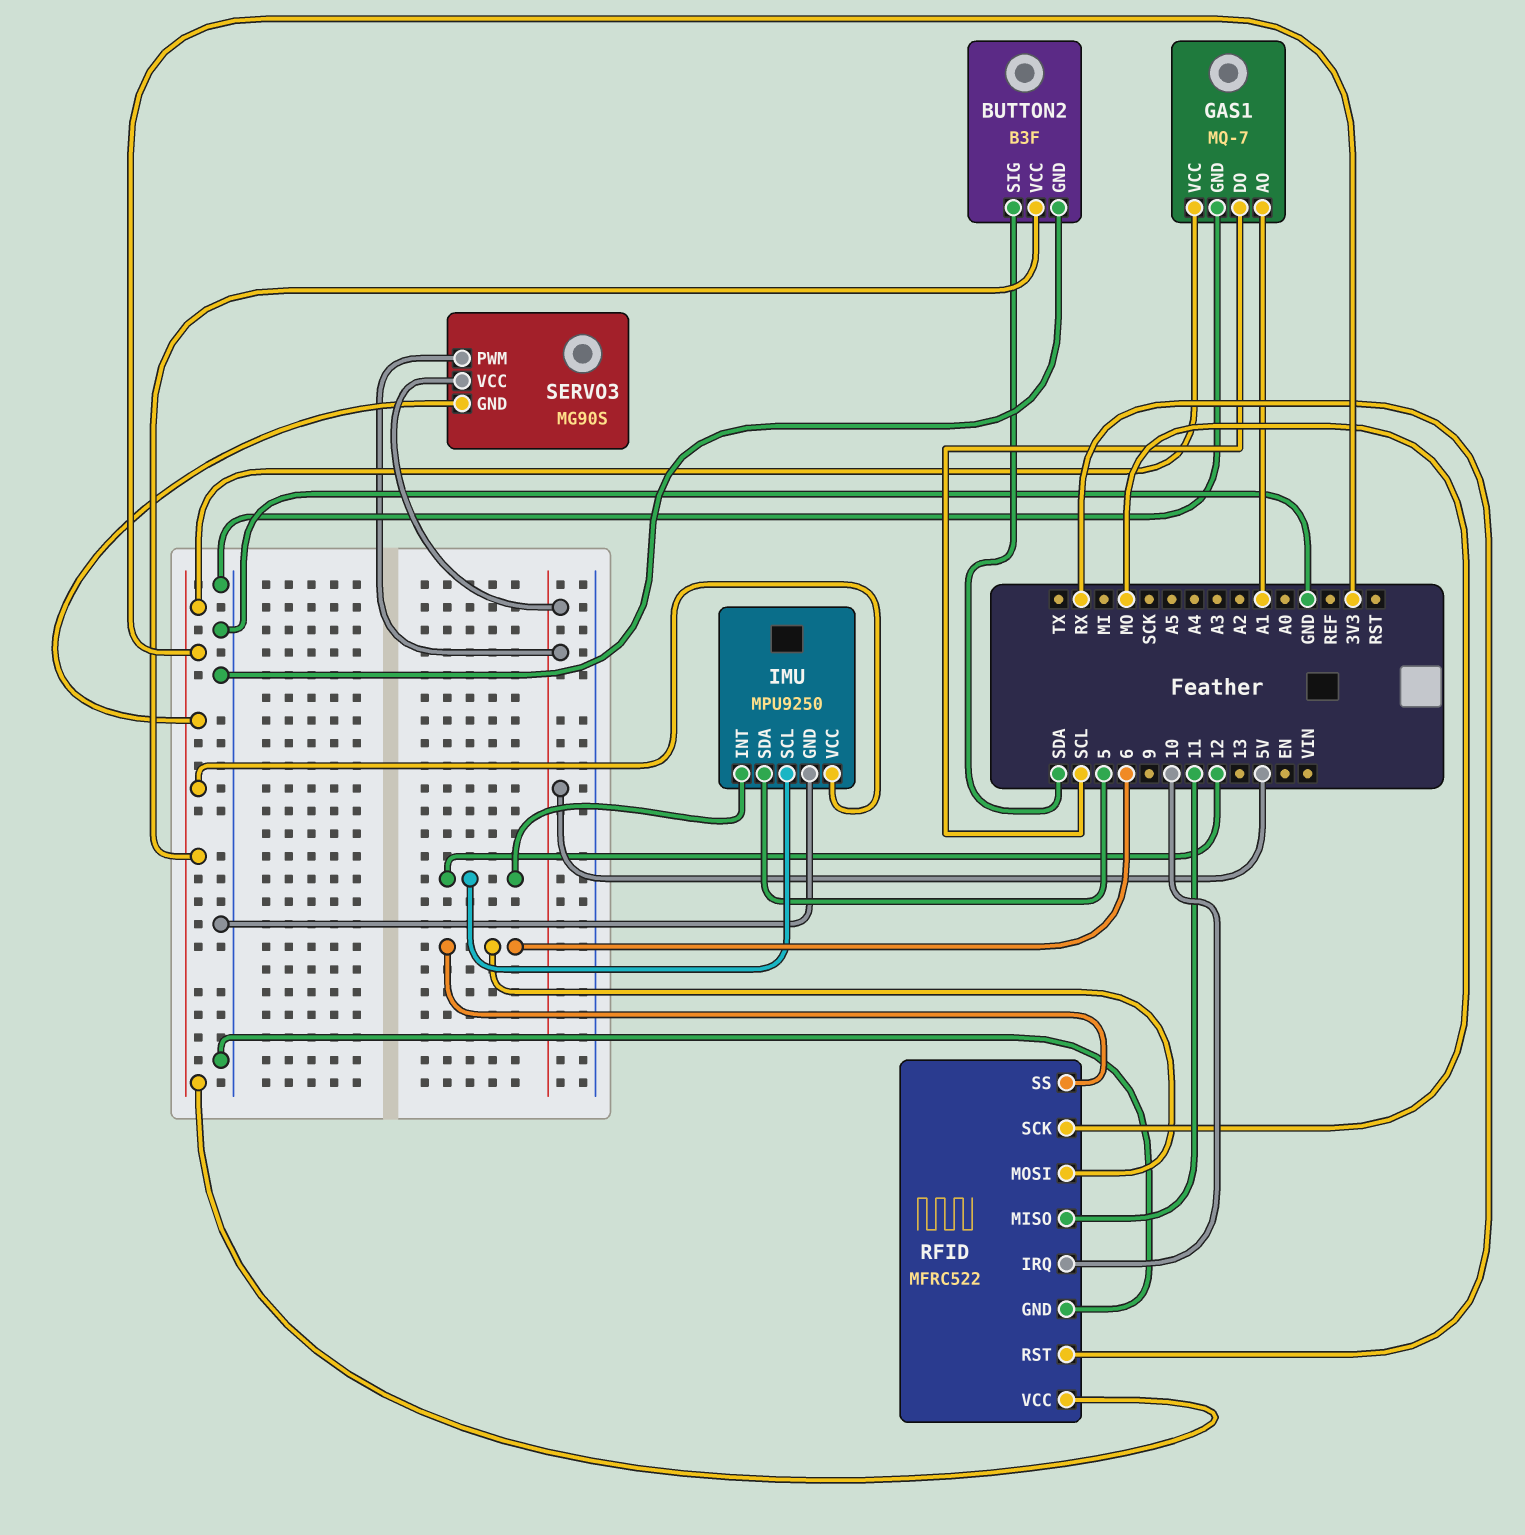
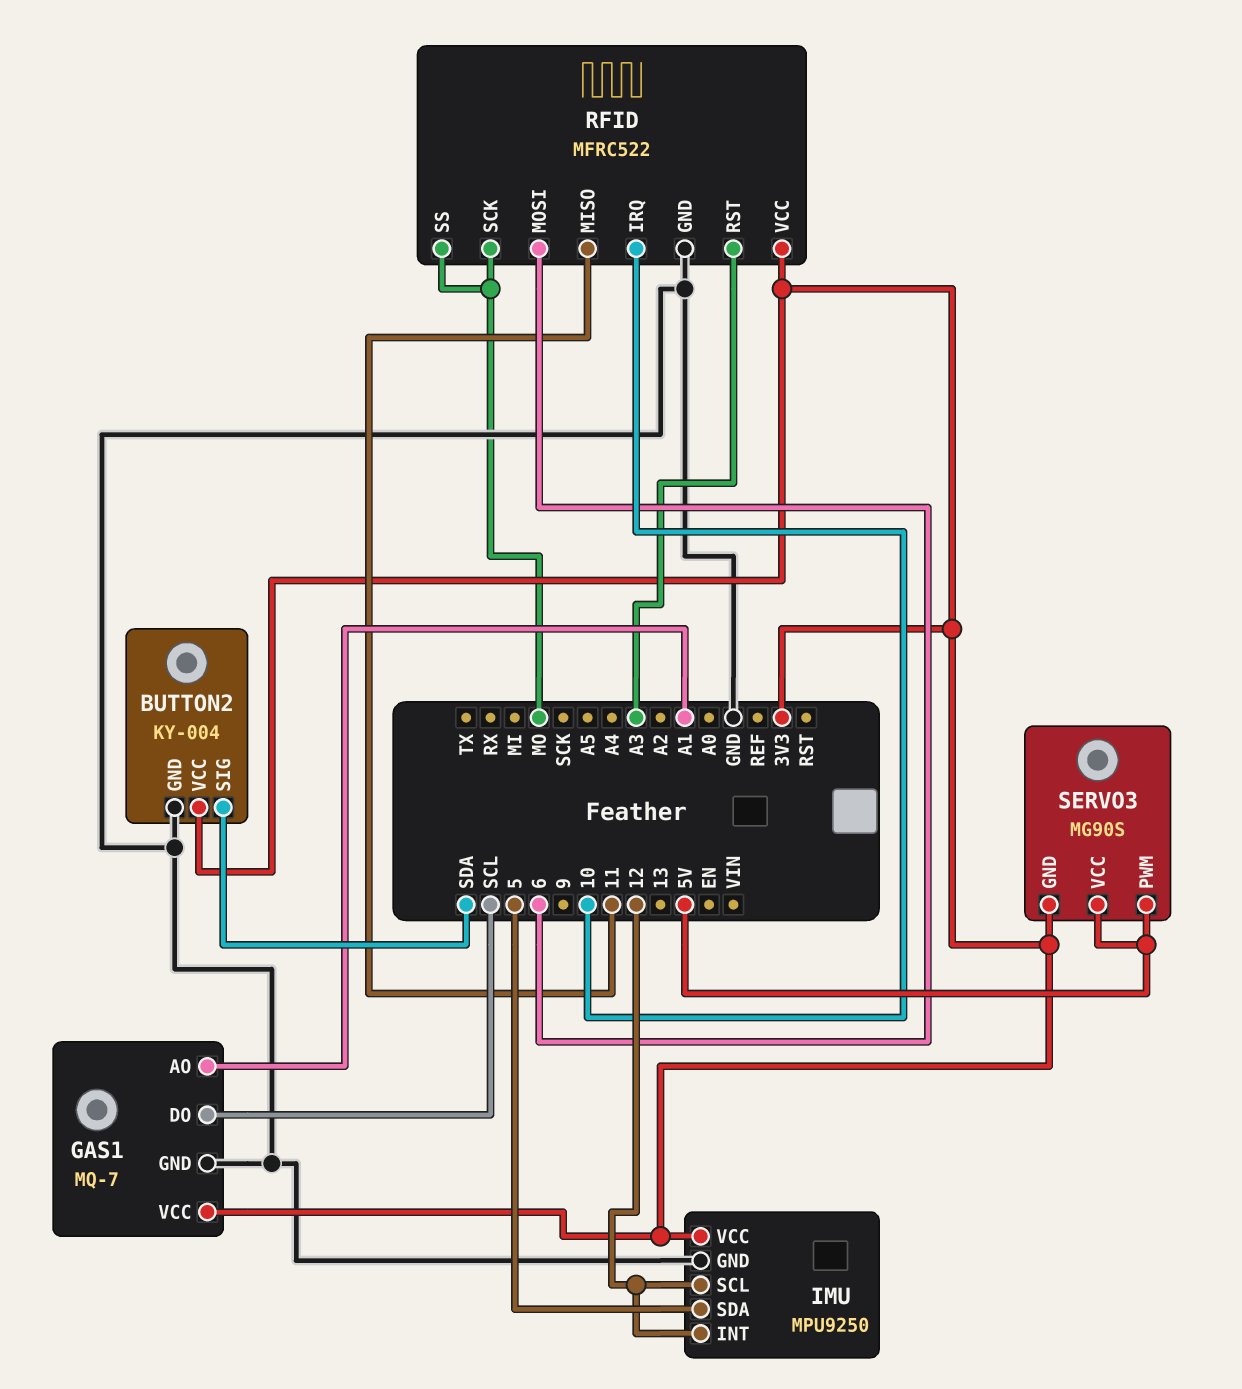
BUTTON2: B3F -> KY-004
RFID pin RST: RX -> A3
RFID pin SS: 6 -> MO

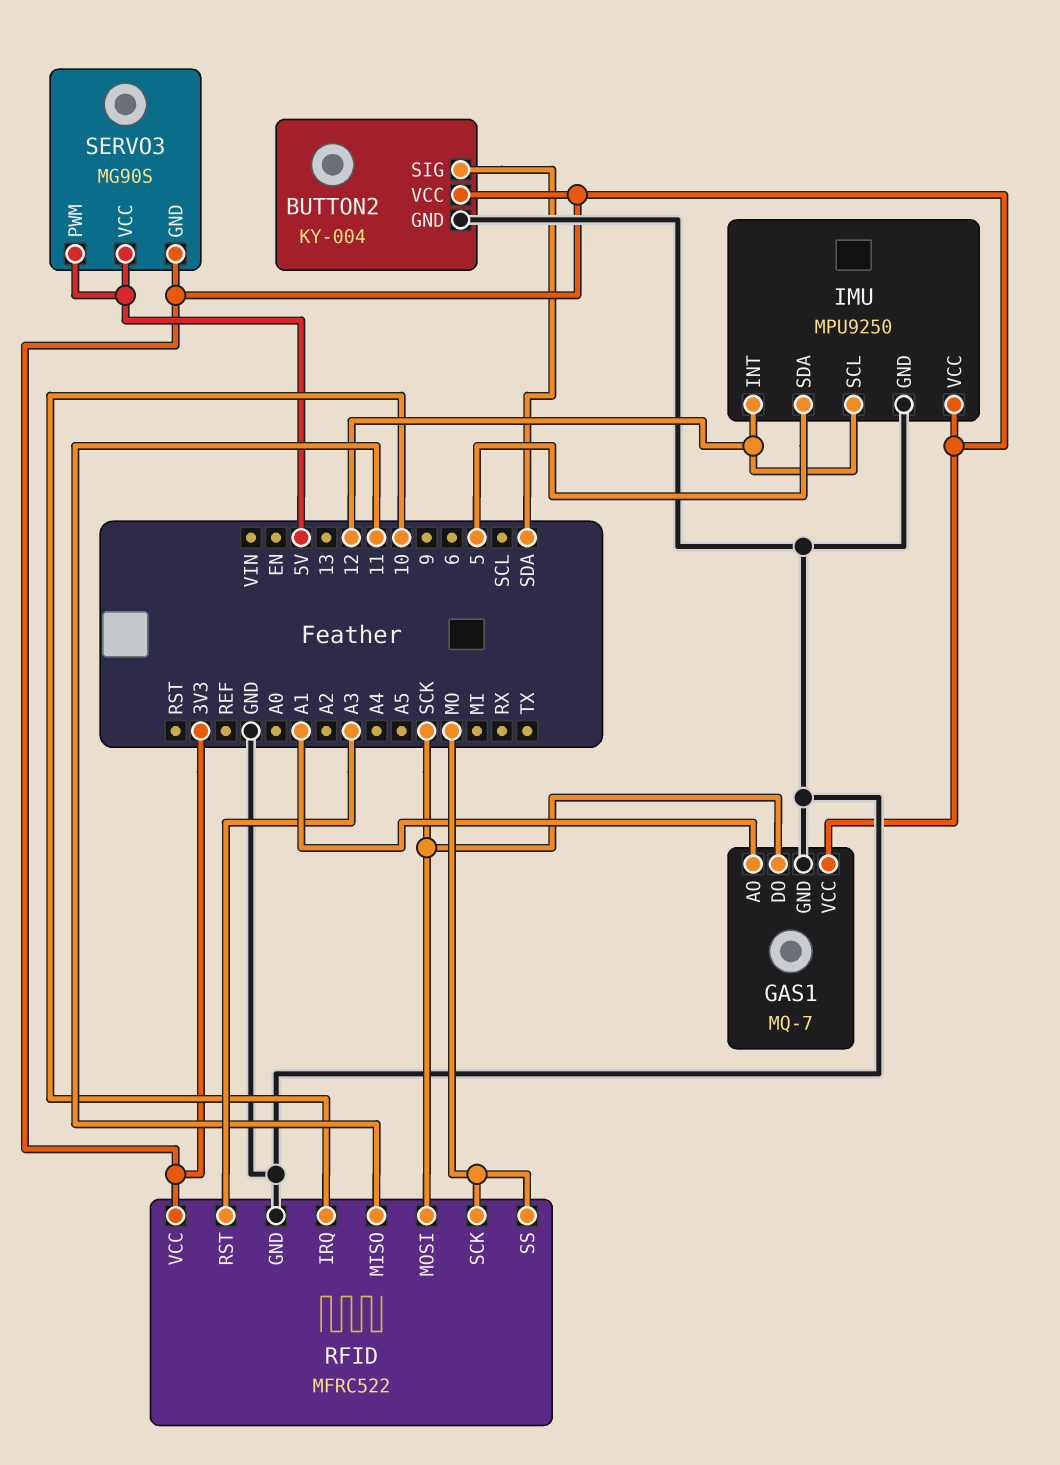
GAS1 pin DO: SCL -> SCK
RFID pin MOSI: 6 -> SCK

